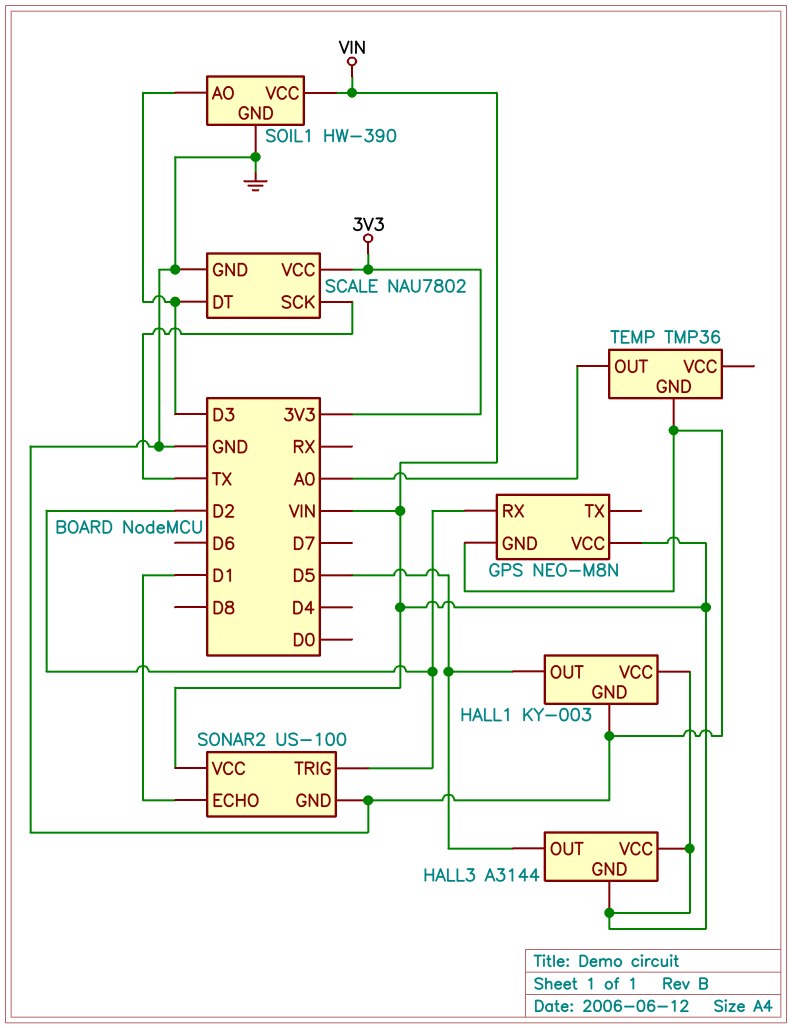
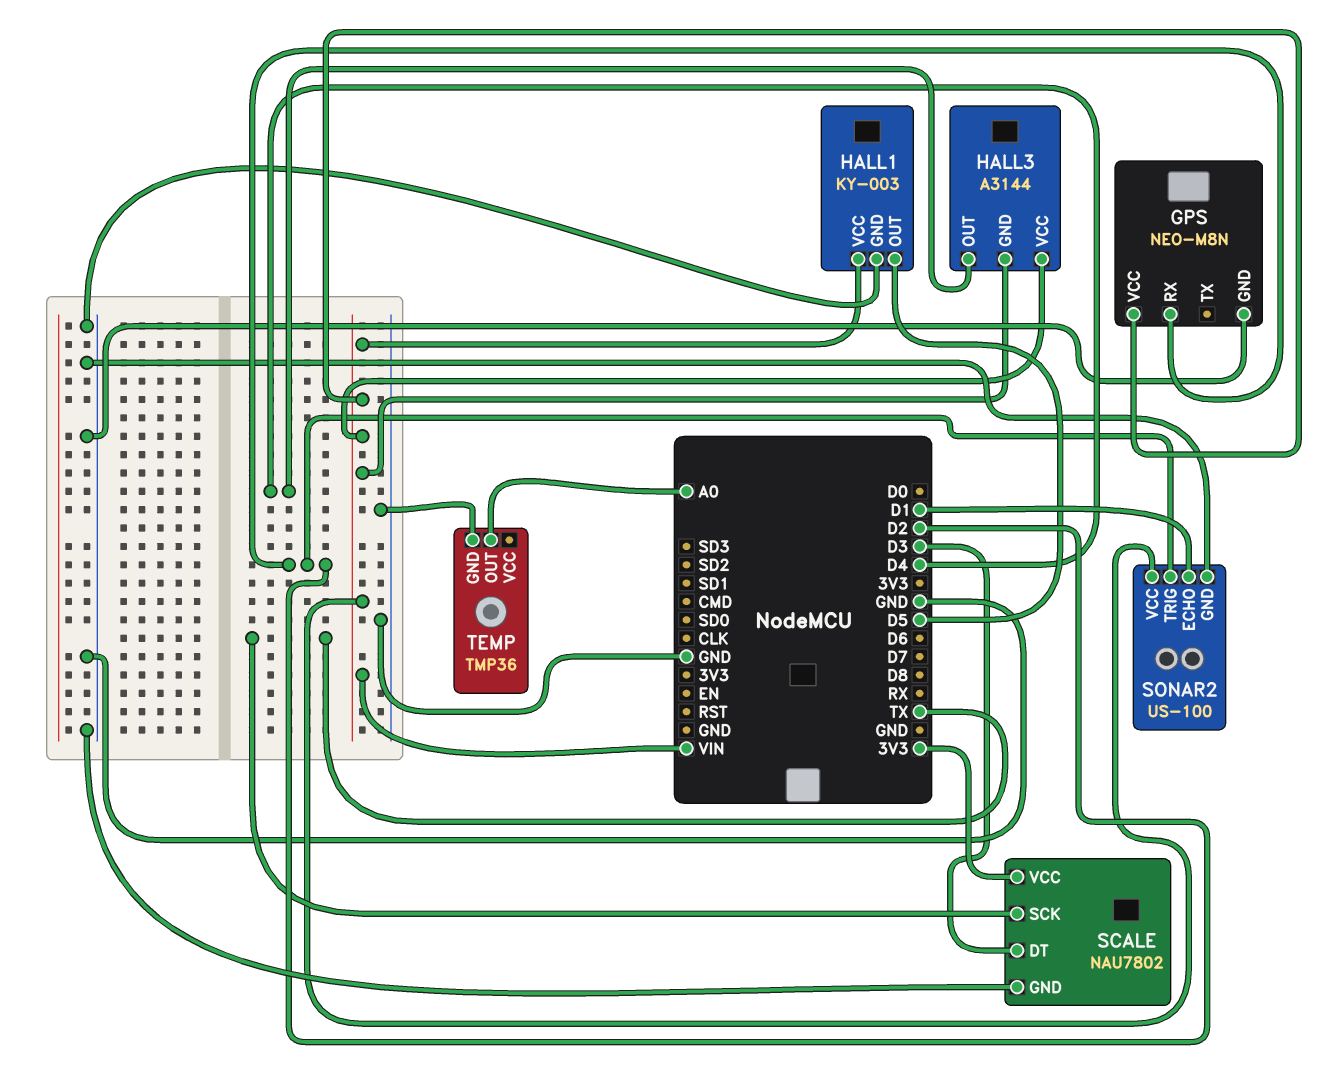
HALL3 pin OUT: D5 -> D4
SOIL1: HW-390 -> none
SOIL1 pin AO: D3 -> none
SOIL1 pin GND: GND -> none
SOIL1 pin VCC: VIN -> none

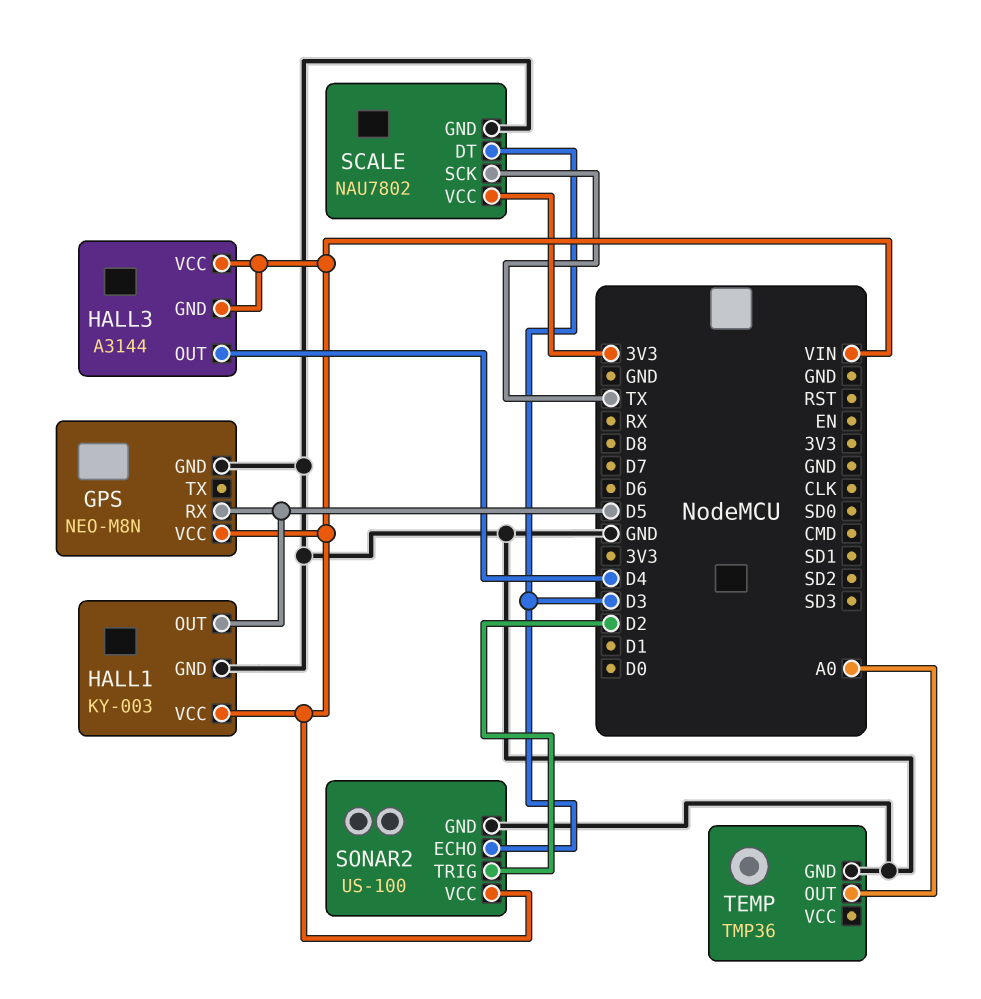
GPS pin RX: D2 -> D5
SONAR2 pin ECHO: D1 -> D3

